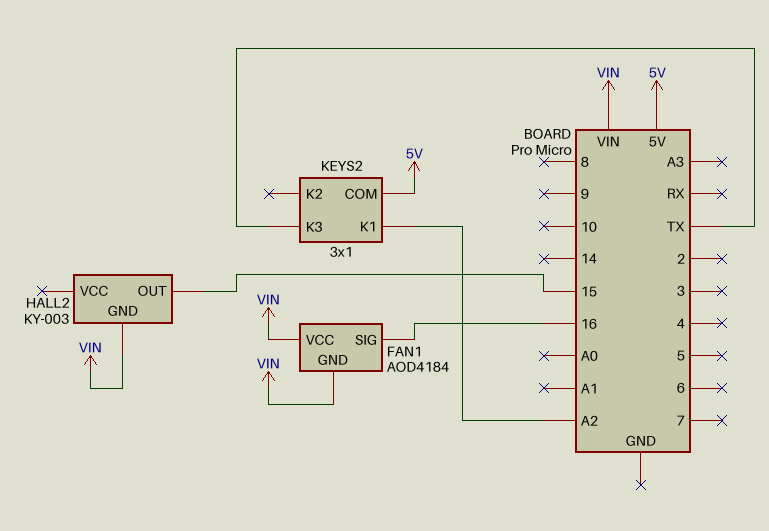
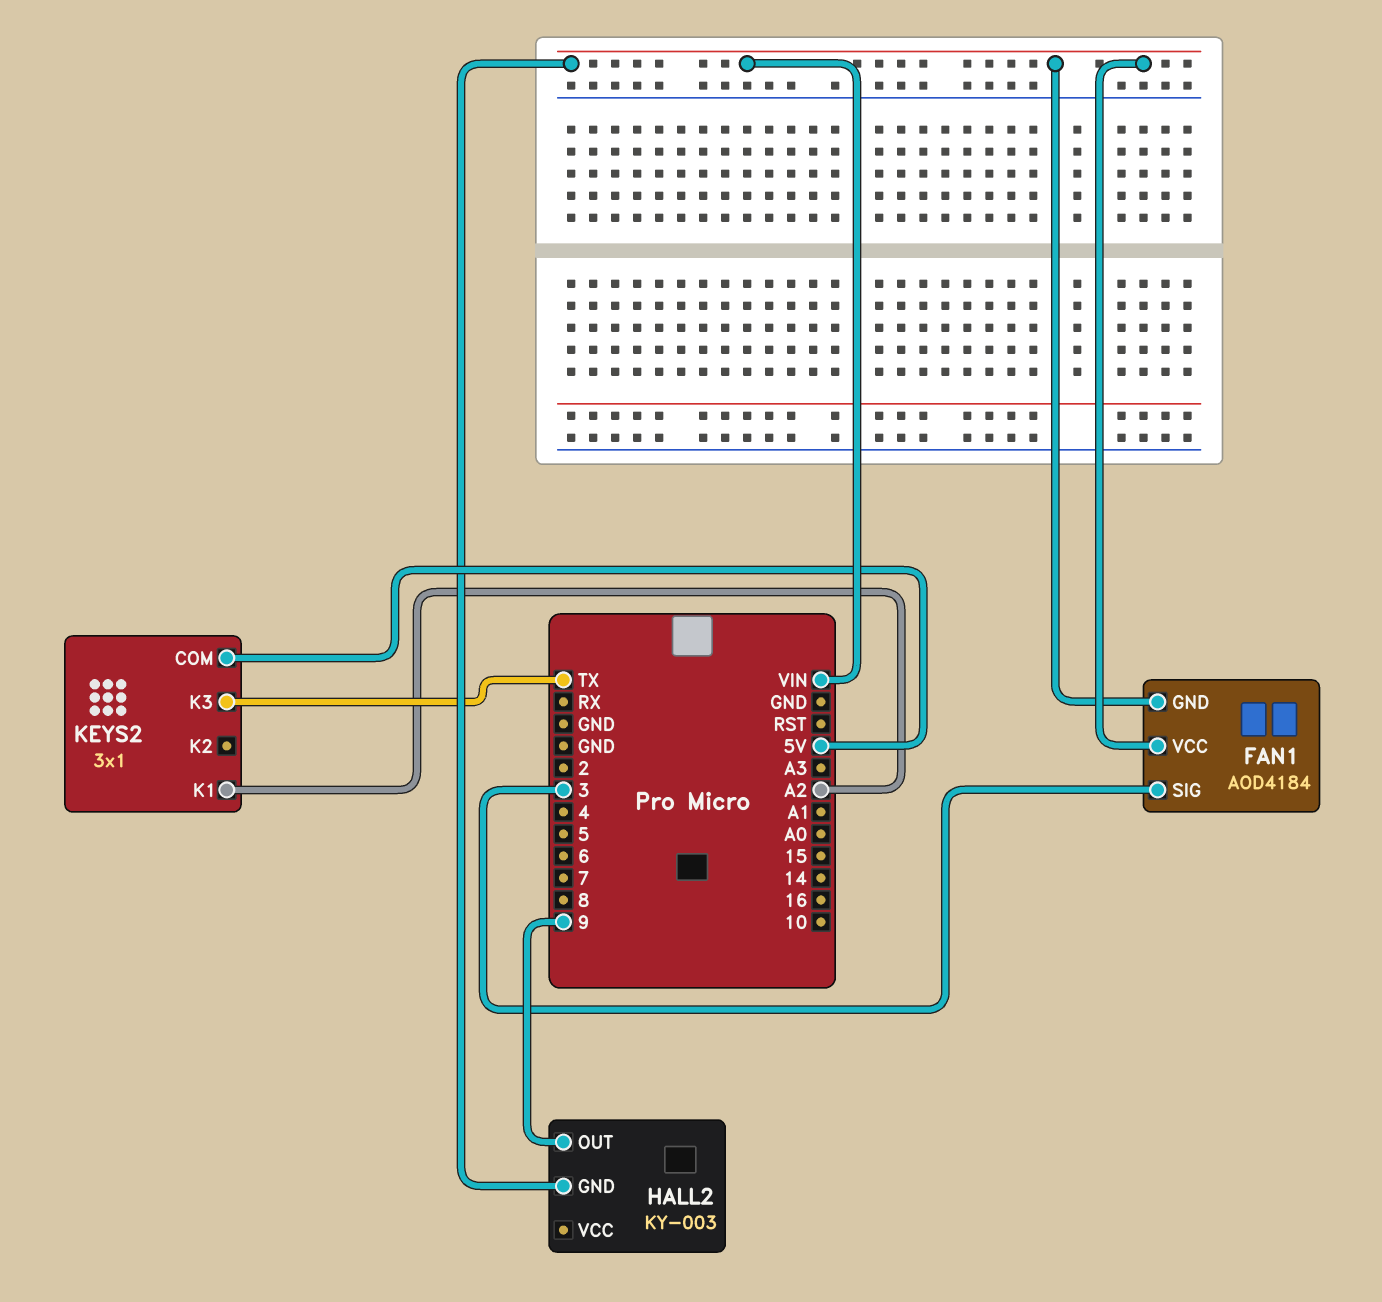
FAN1 pin SIG: 16 -> 3
HALL2 pin OUT: 15 -> 9

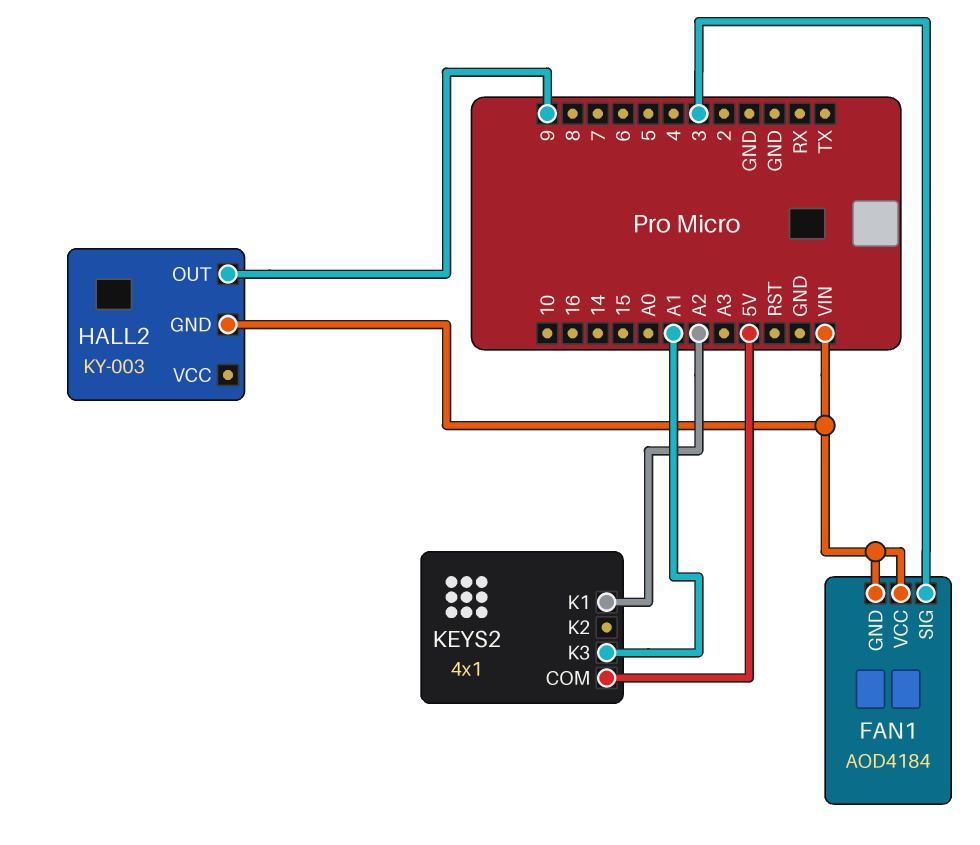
KEYS2: 3x1 -> 4x1
KEYS2 pin K3: TX -> A1

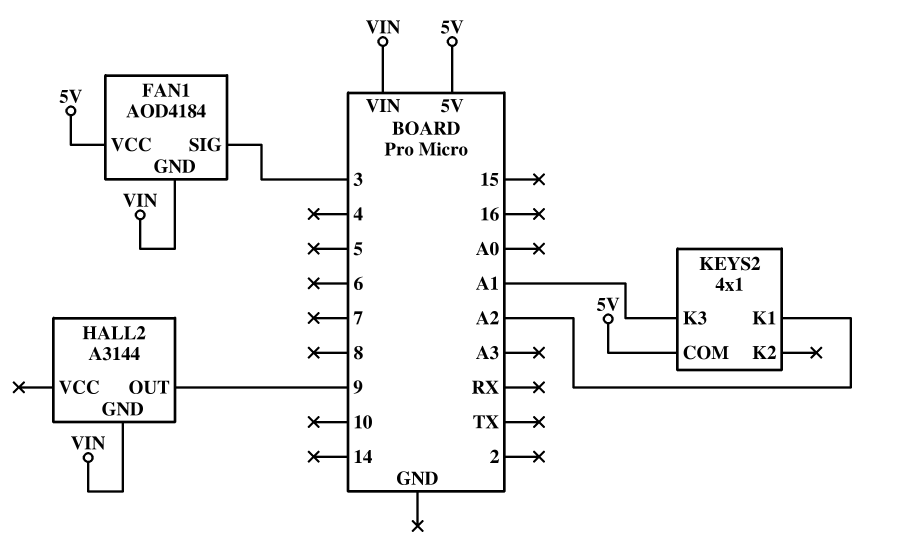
FAN1 pin VCC: VIN -> 5V
HALL2: KY-003 -> A3144

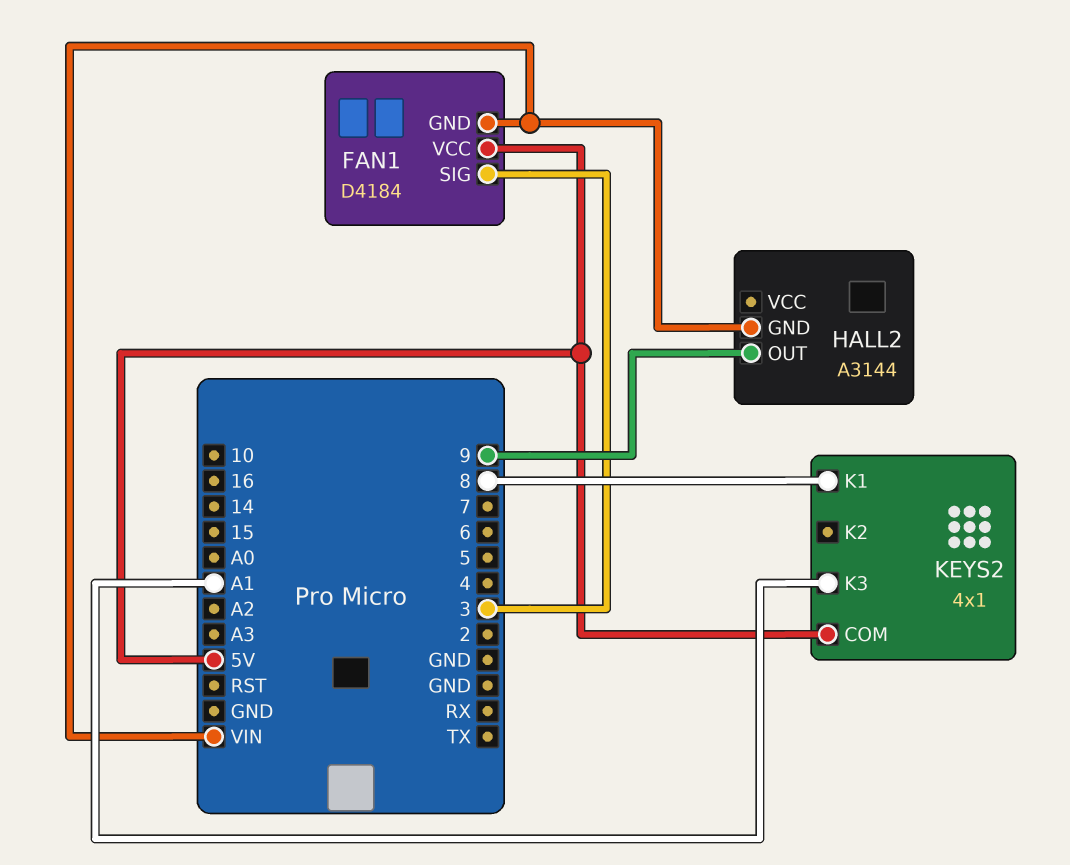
FAN1: AOD4184 -> D4184
KEYS2 pin K1: A2 -> 8

